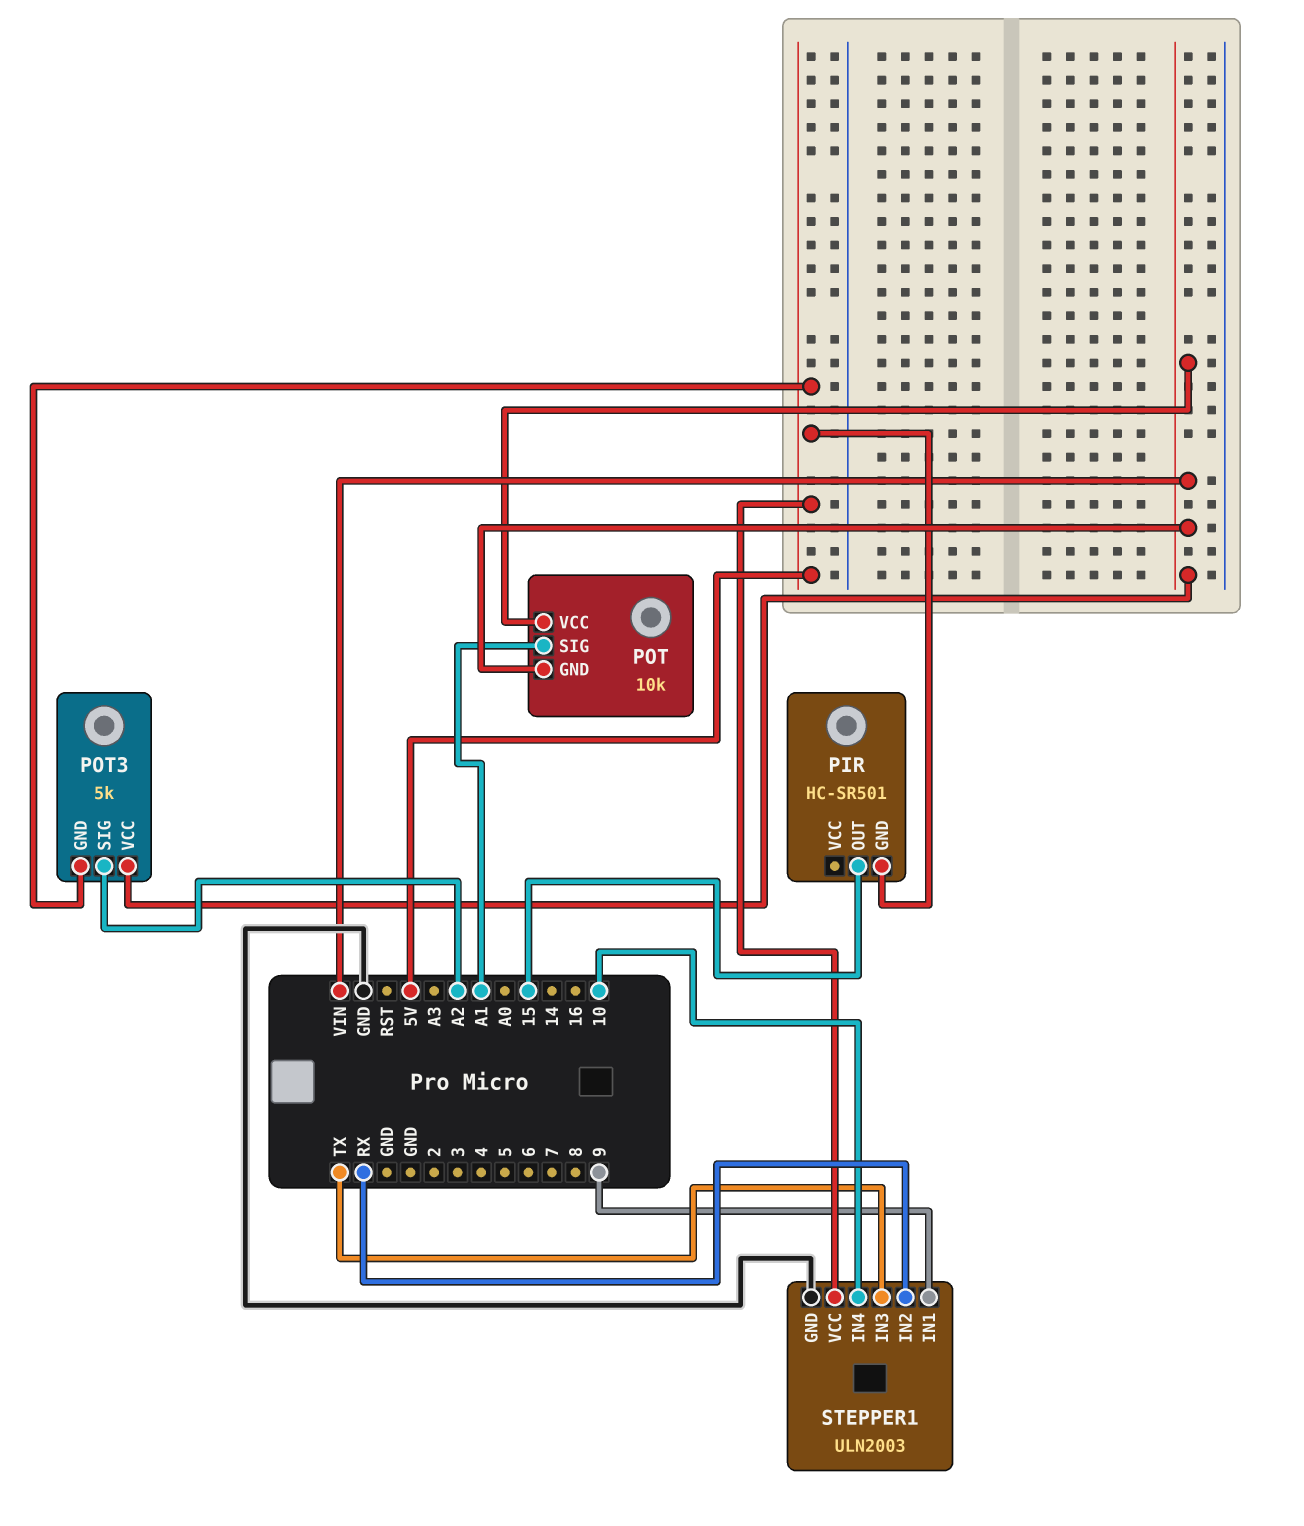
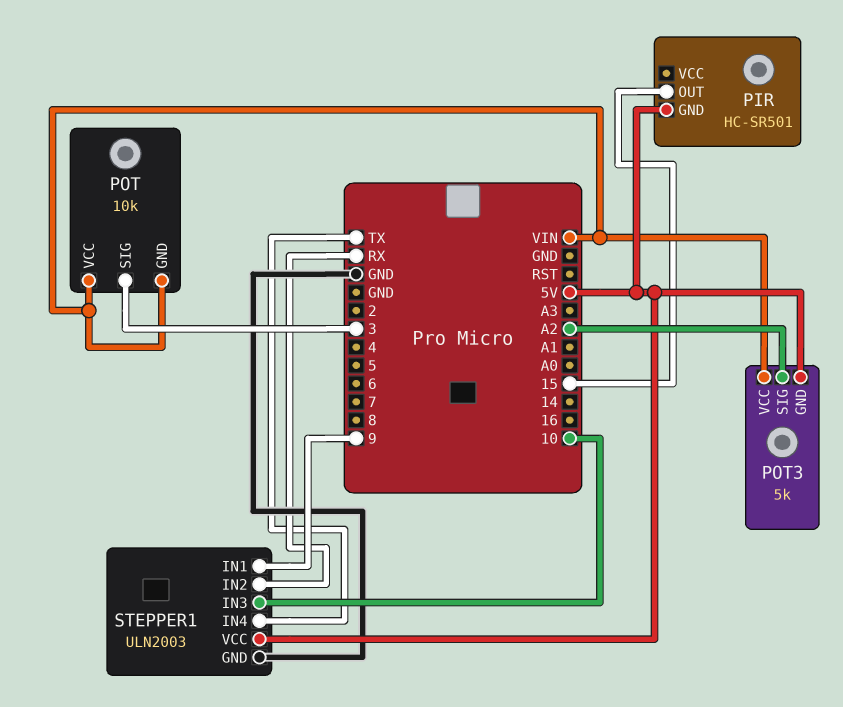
POT pin SIG: A1 -> 3
STEPPER1 pin IN3: TX -> 10
STEPPER1 pin IN4: 10 -> TX

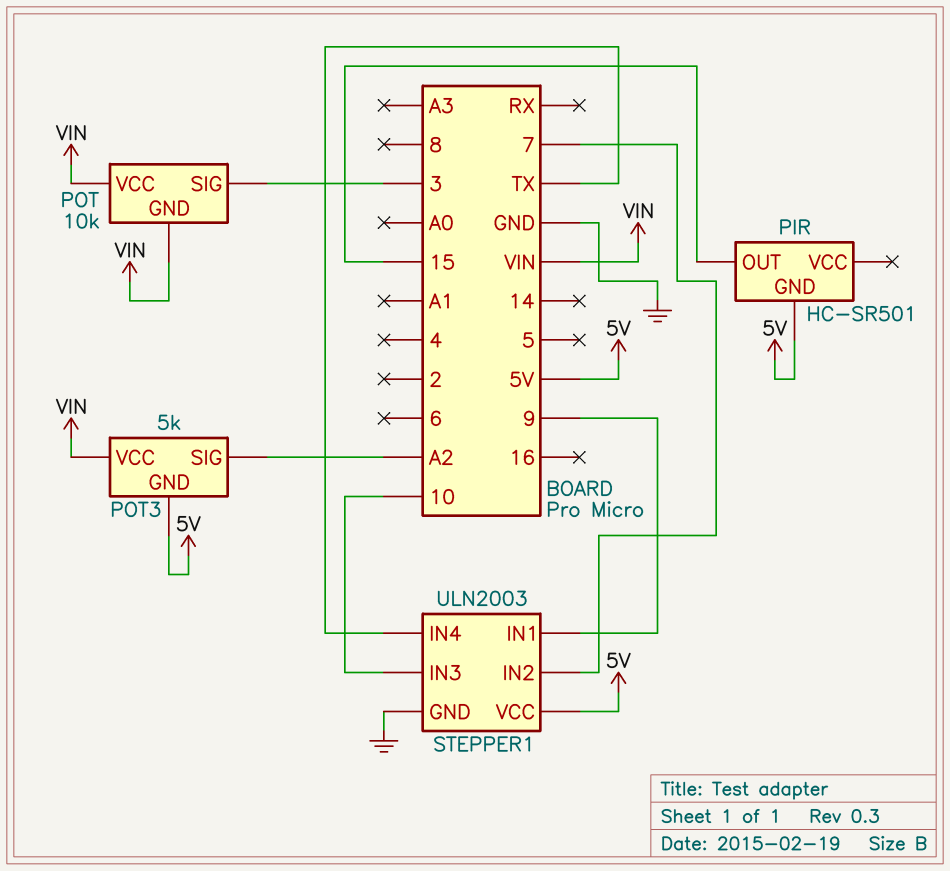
STEPPER1 pin IN2: RX -> 7

